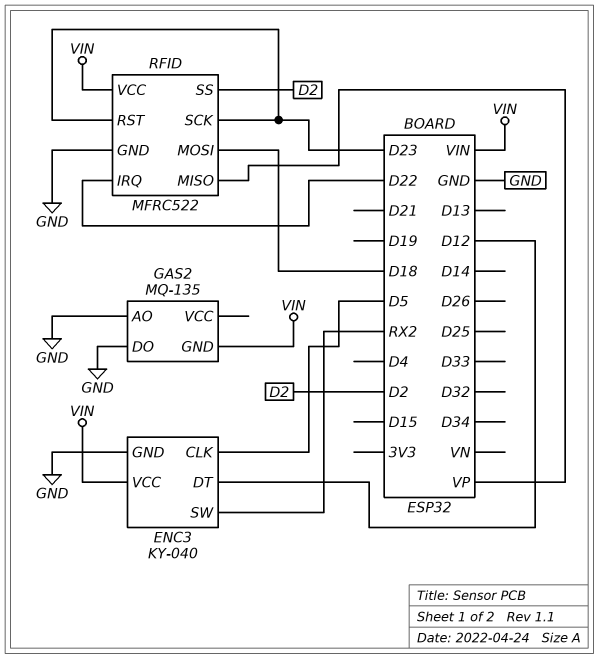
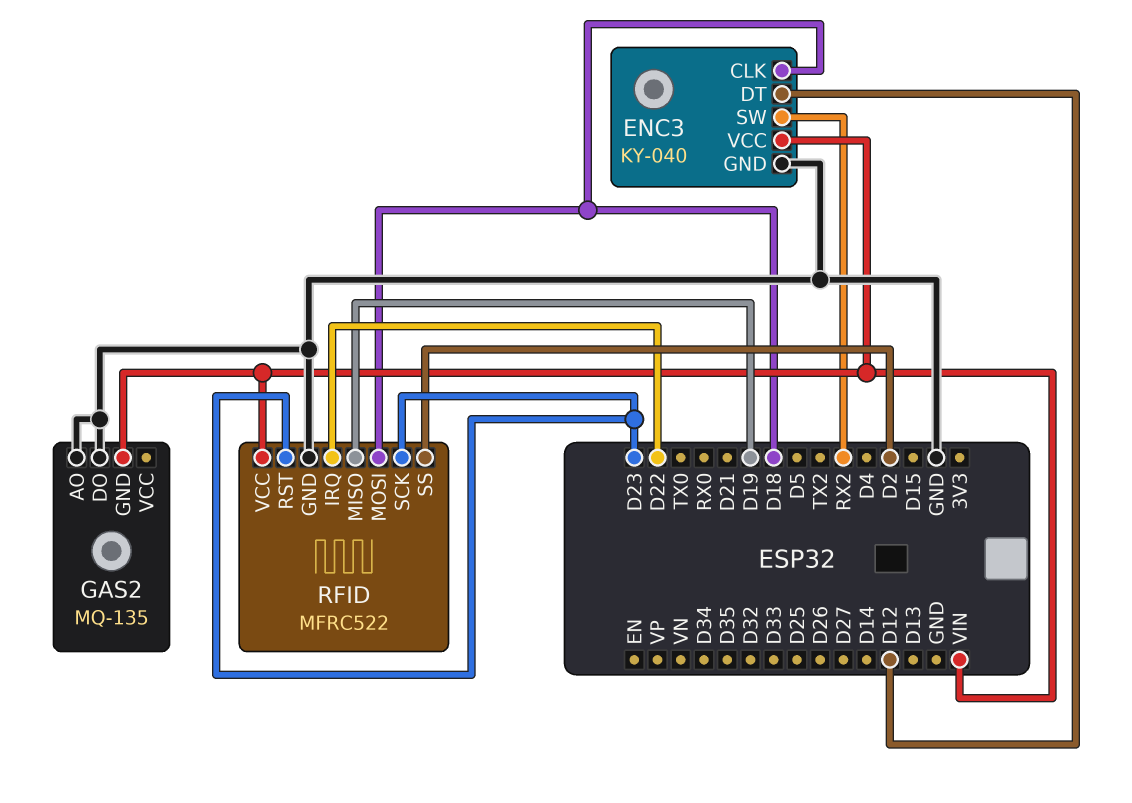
ENC3 pin CLK: D5 -> D18
RFID pin MISO: VP -> D19

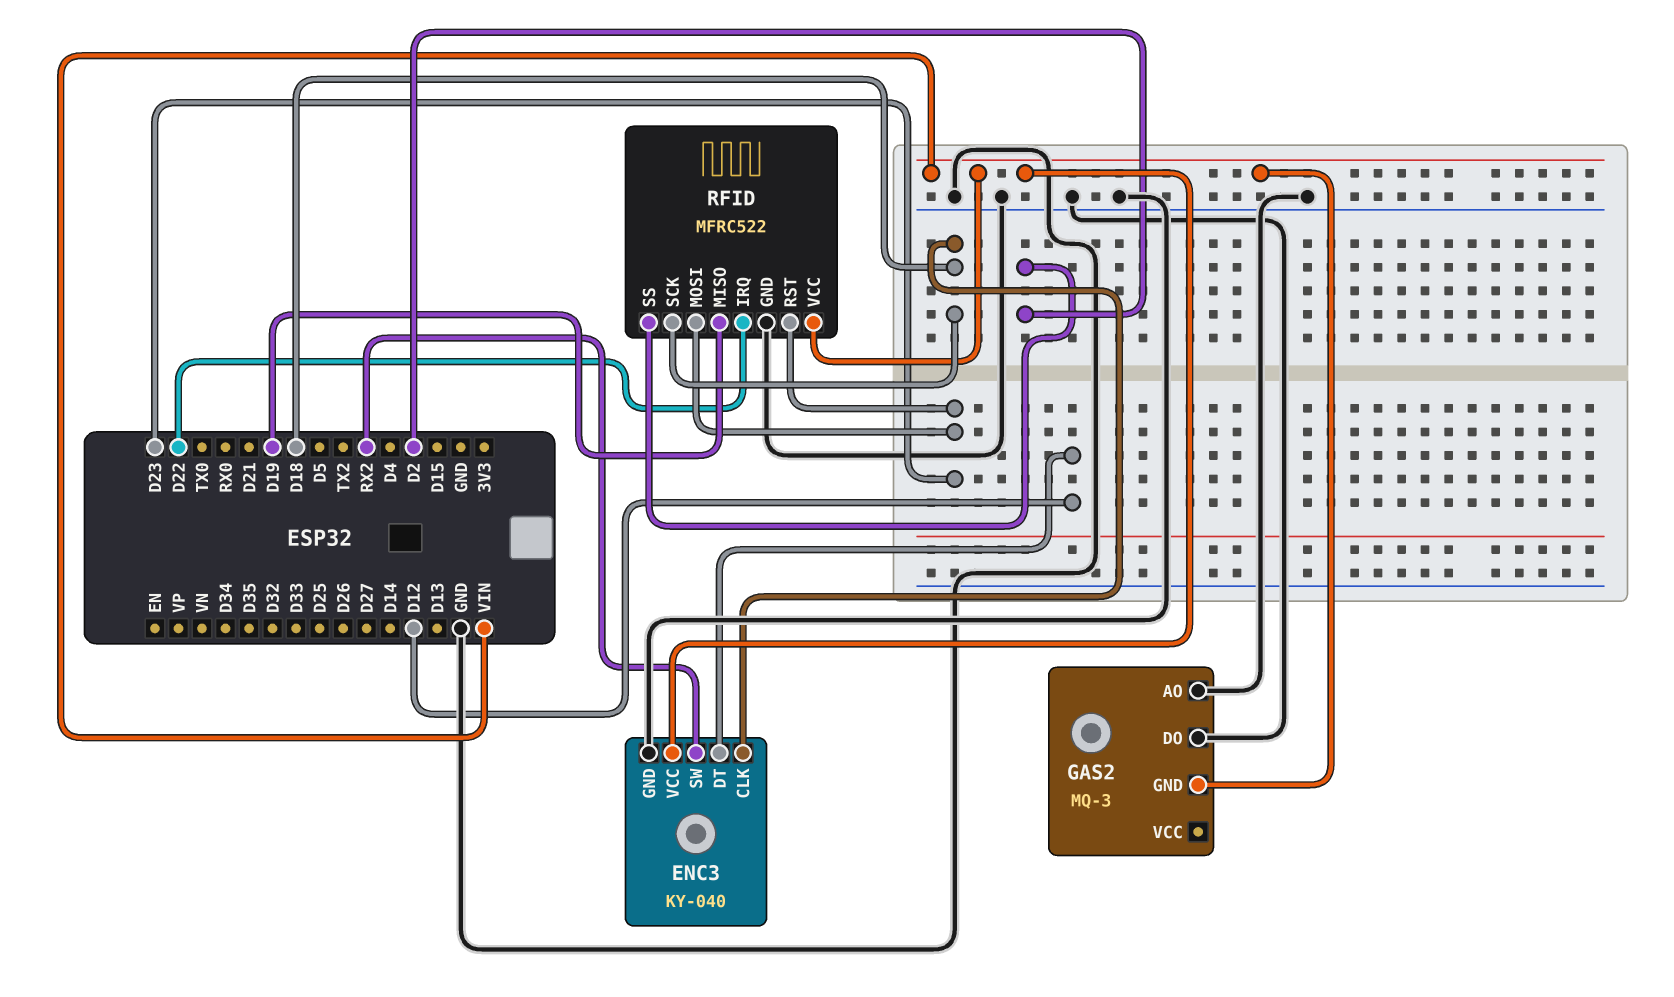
GAS2: MQ-135 -> MQ-3
RFID pin MOSI: D18 -> D23
RFID pin SCK: D23 -> D18

